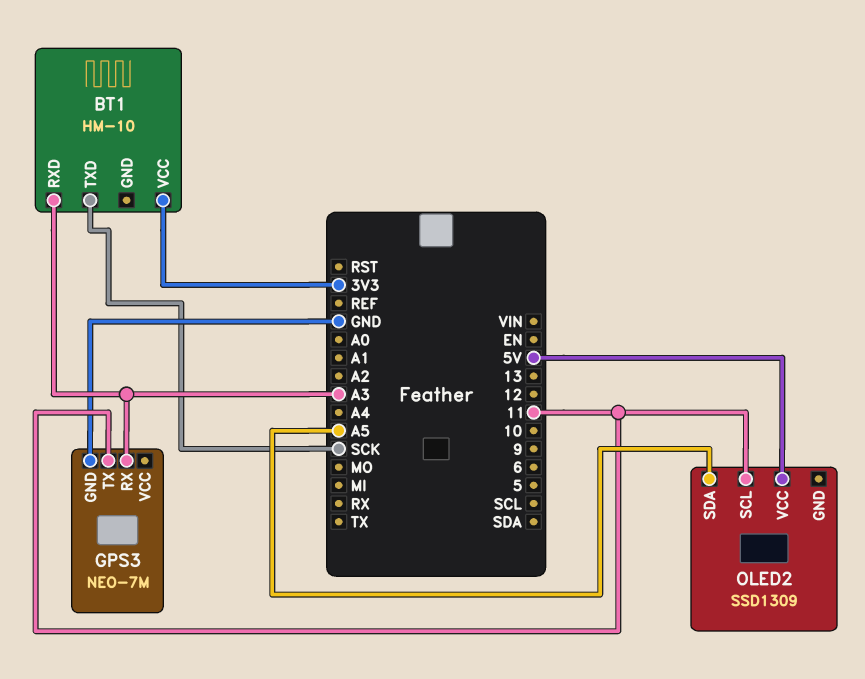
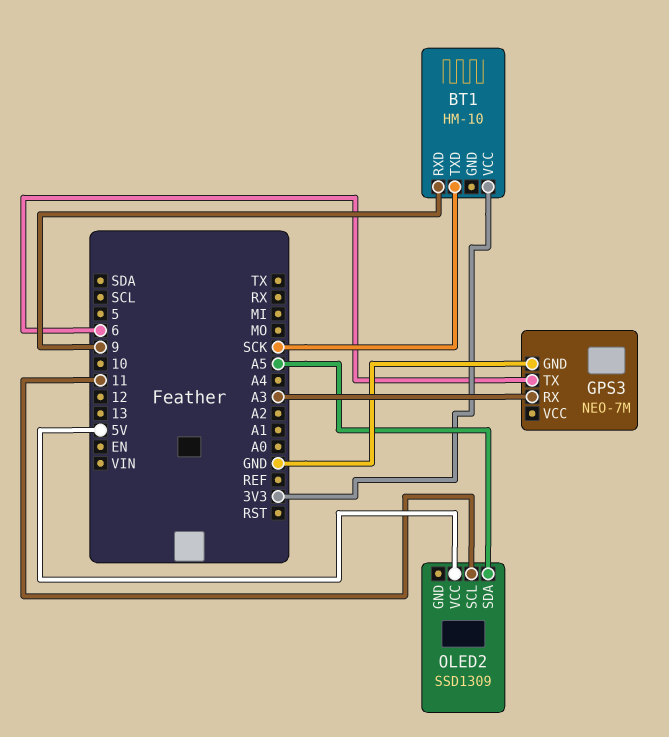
BT1 pin RXD: A3 -> 9
GPS3 pin TX: 11 -> 6

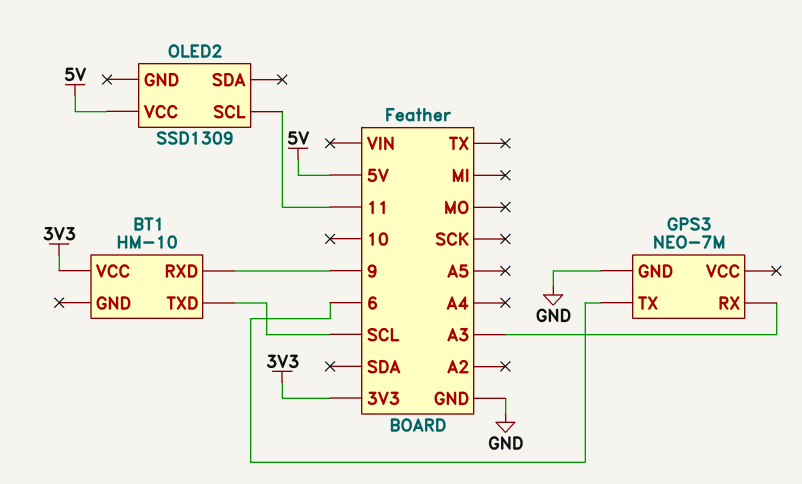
BT1 pin TXD: SCK -> SCL
OLED2 pin SDA: A5 -> none

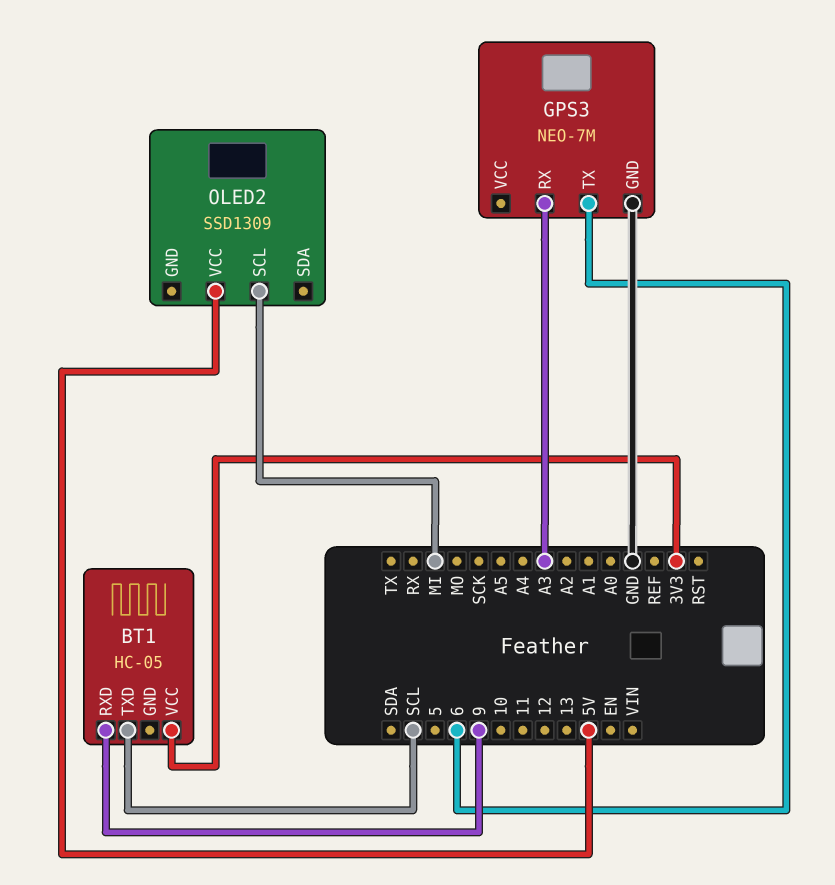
BT1: HM-10 -> HC-05
OLED2 pin SCL: 11 -> MI

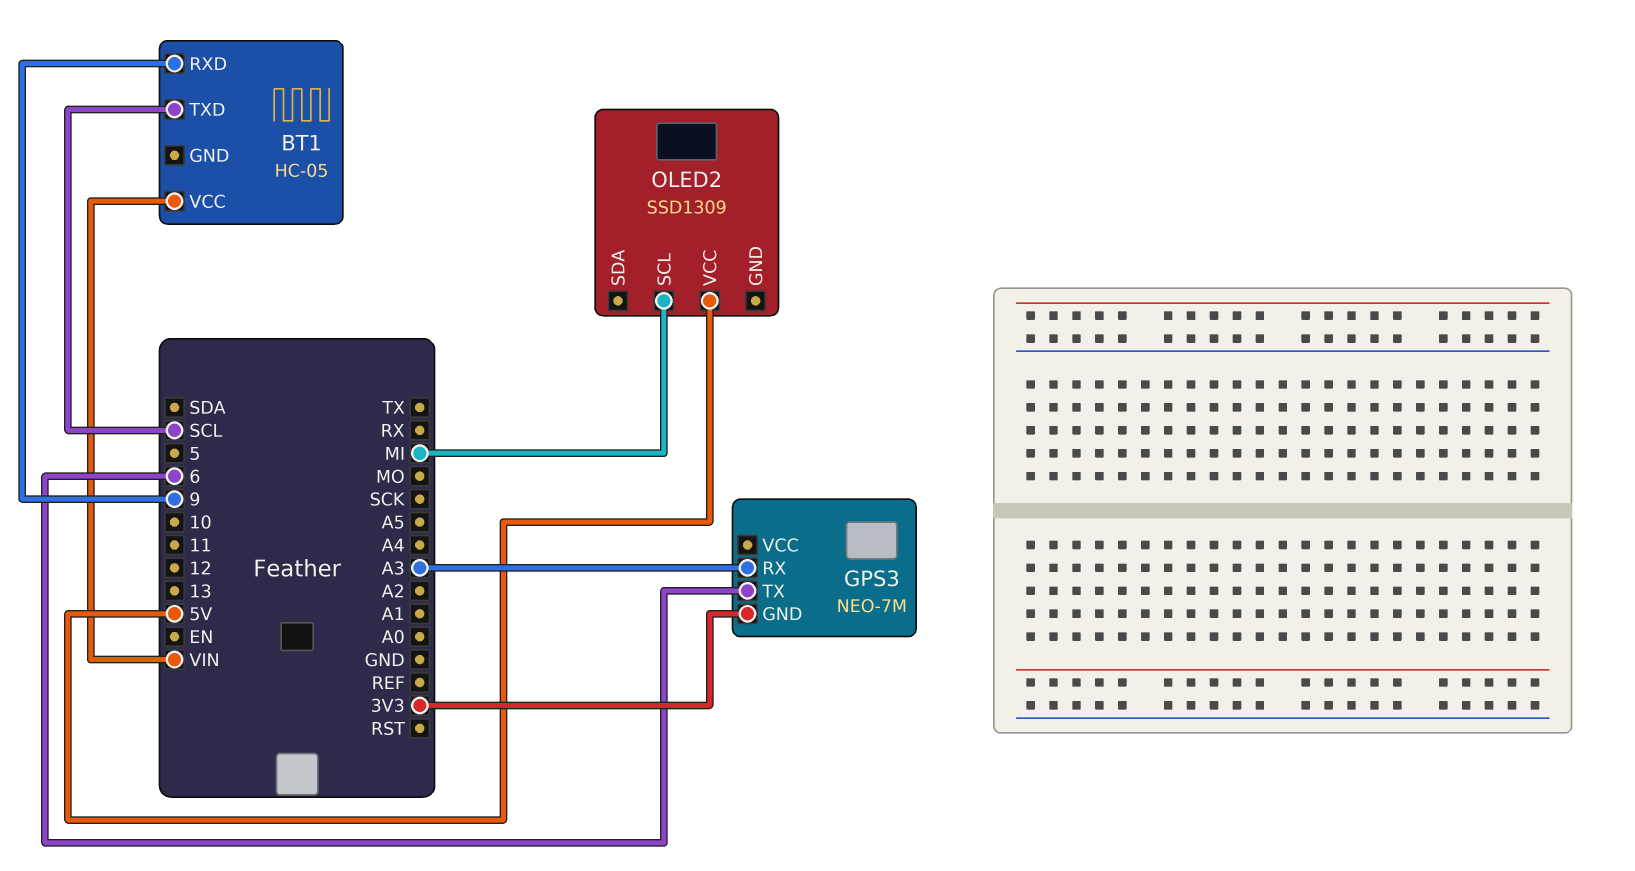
BT1 pin VCC: 3V3 -> VIN
GPS3 pin GND: GND -> 3V3

